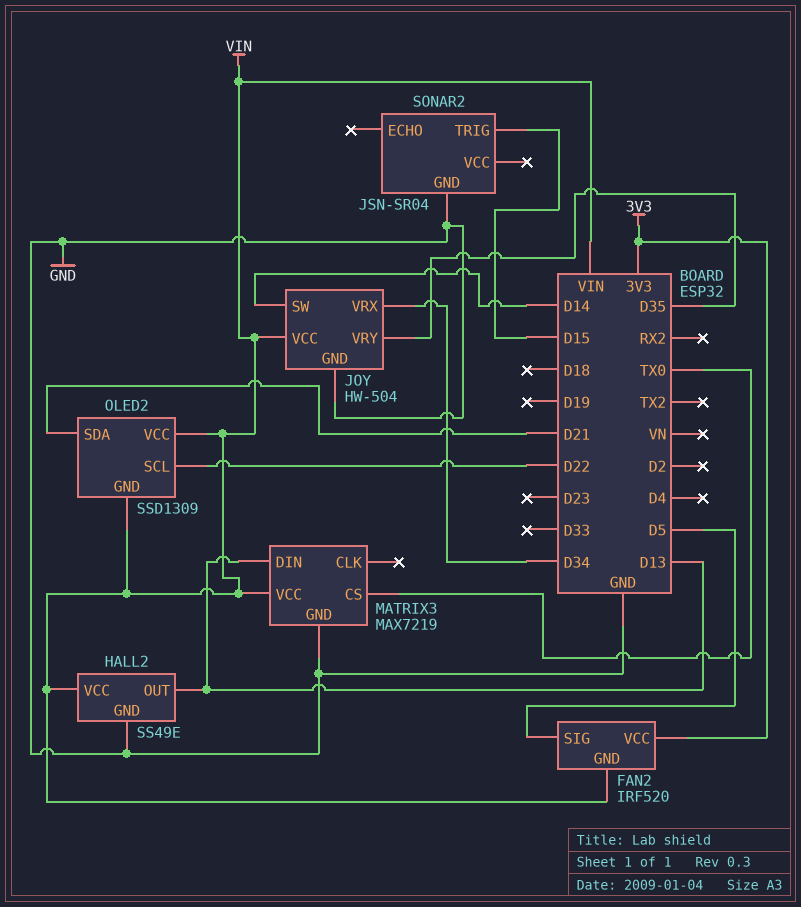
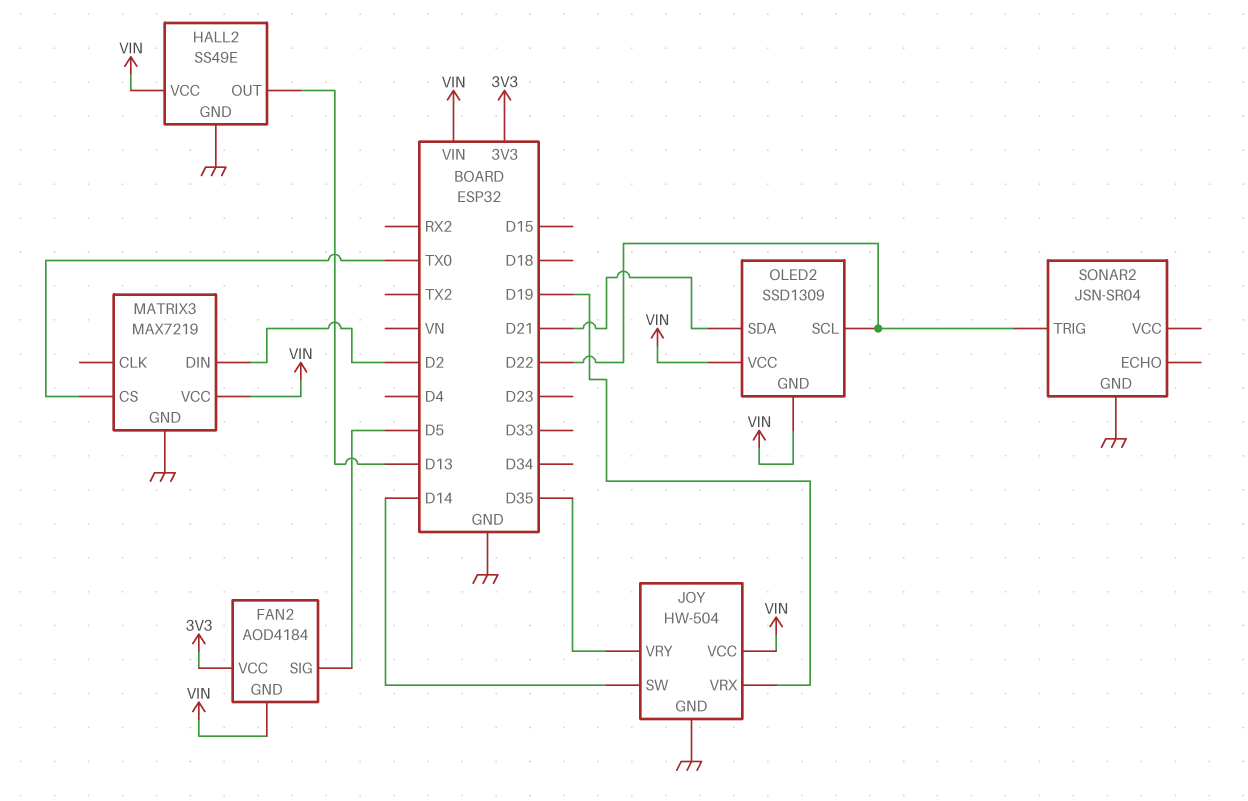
FAN2: IRF520 -> AOD4184
JOY pin VRX: D34 -> D19
MATRIX3 pin DIN: D13 -> D2
SONAR2 pin TRIG: D15 -> D22

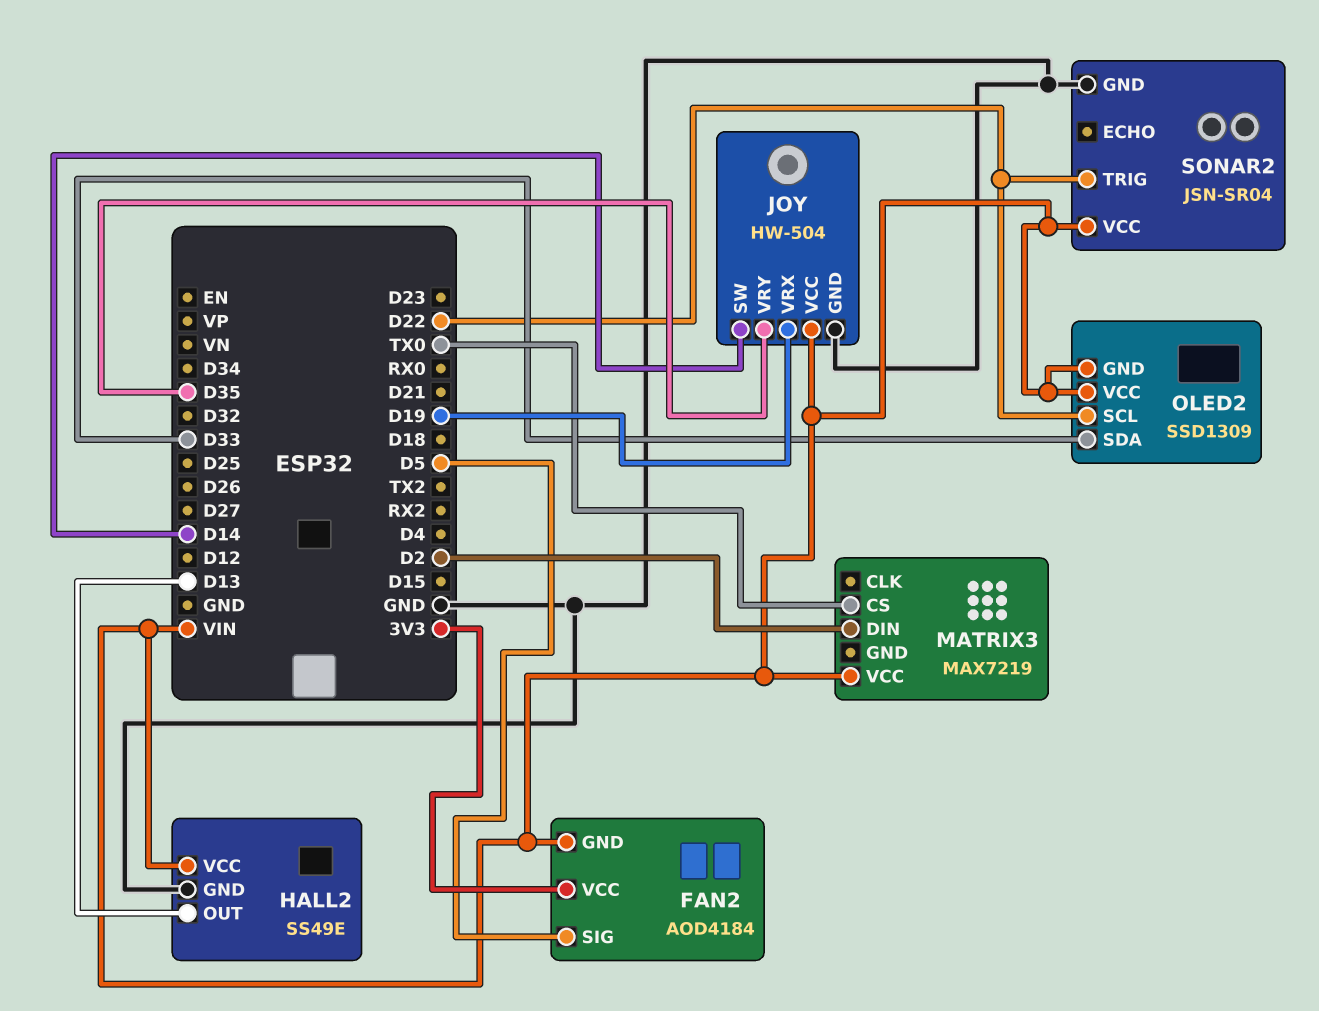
MATRIX3 pin GND: GND -> none
OLED2 pin SDA: D21 -> D33
SONAR2 pin VCC: none -> VIN

